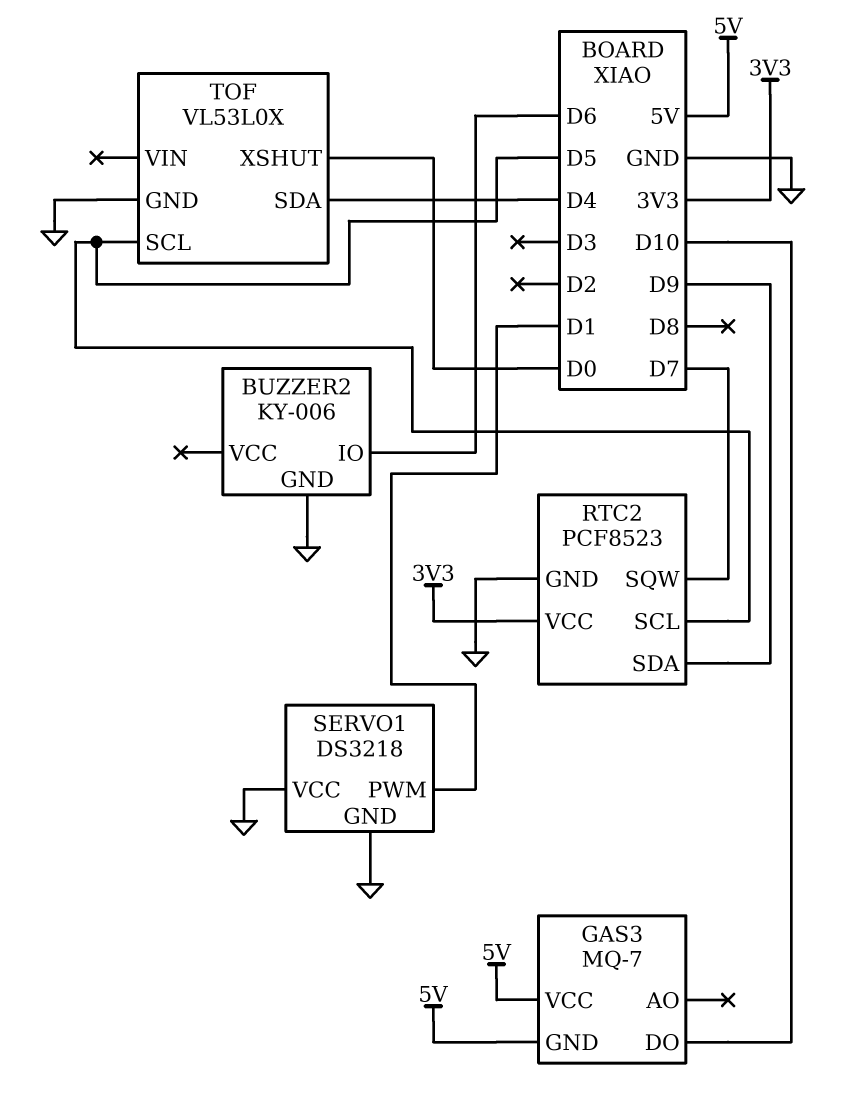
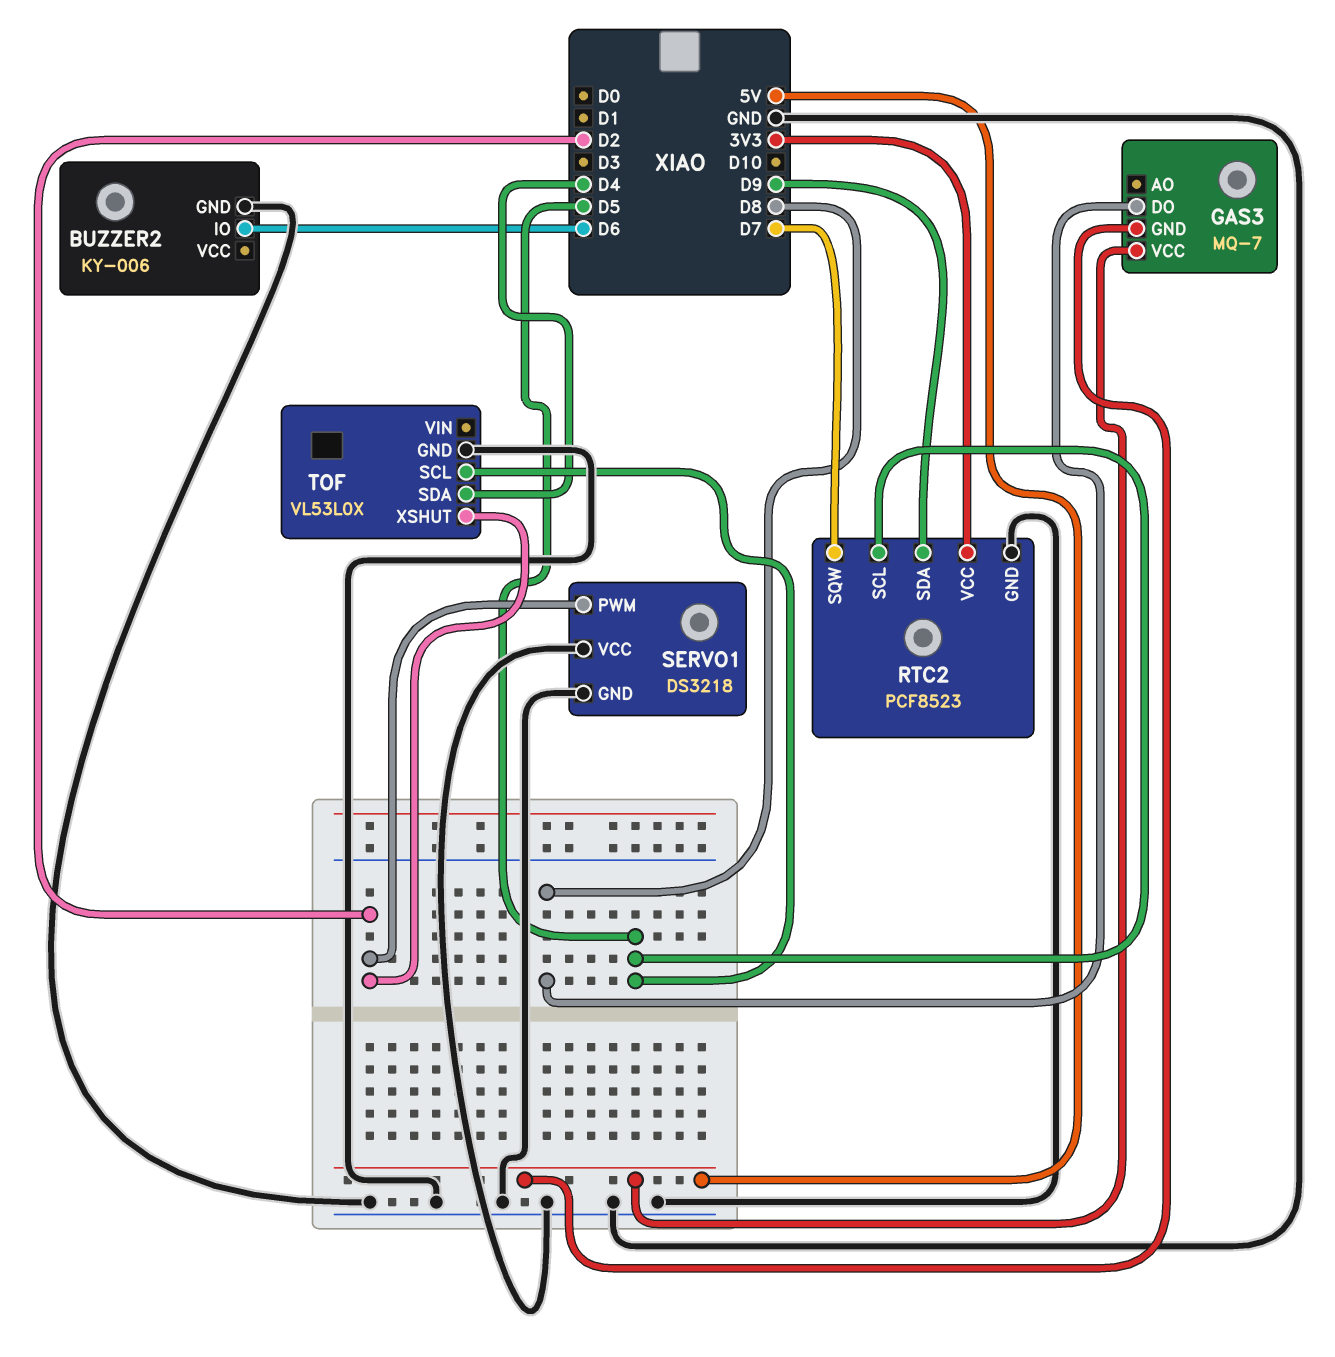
GAS3 pin DO: D10 -> D8
SERVO1 pin PWM: D1 -> D2
TOF pin XSHUT: D0 -> D2

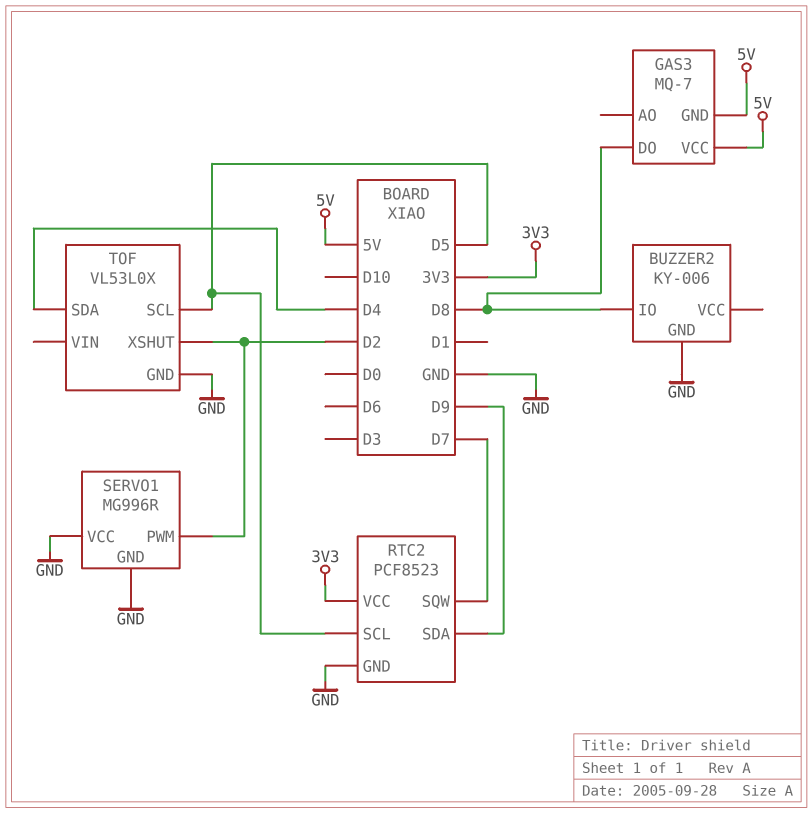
BUZZER2 pin IO: D6 -> D8
SERVO1: DS3218 -> MG996R

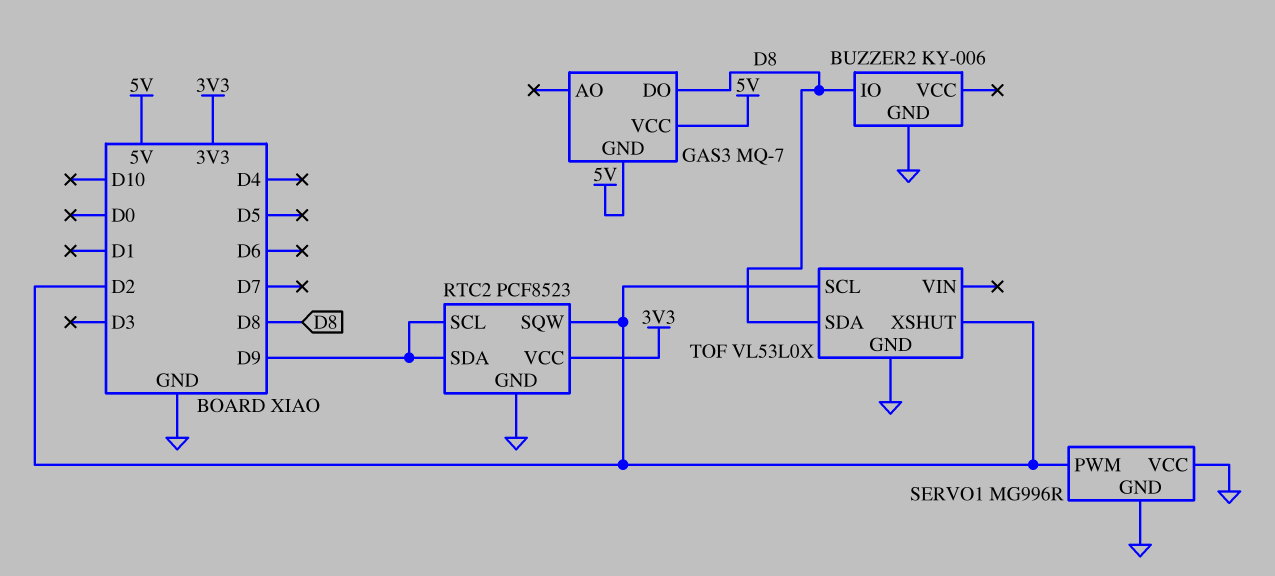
RTC2 pin SCL: D5 -> D9
RTC2 pin SQW: D7 -> D2
TOF pin SCL: D5 -> D2
TOF pin SDA: D4 -> D8

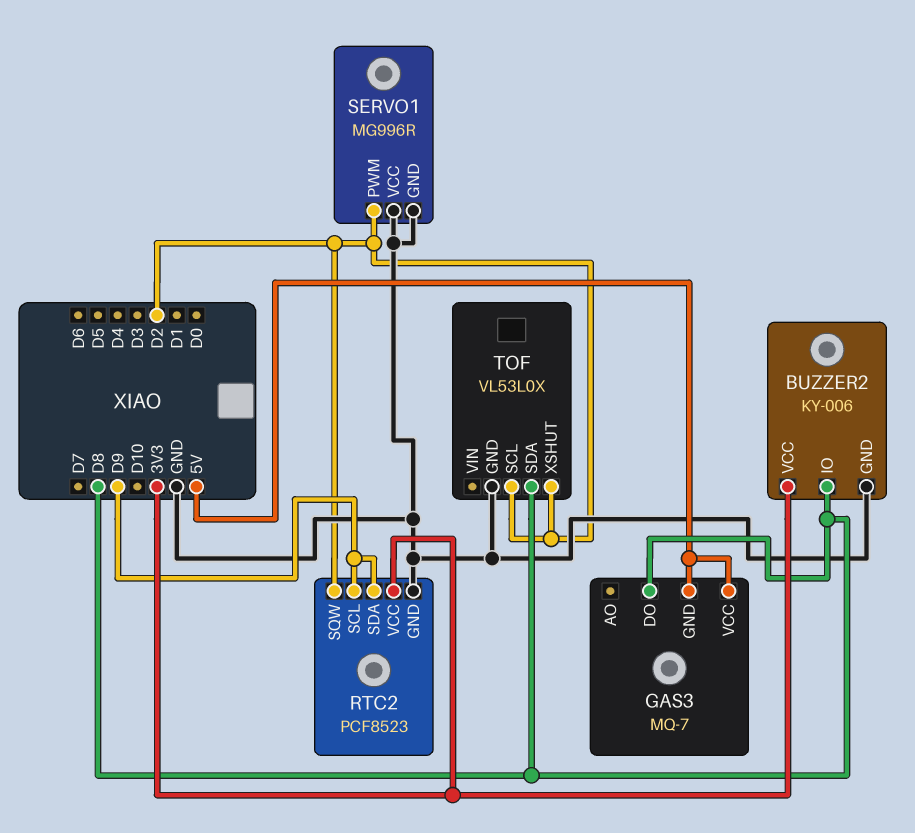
BUZZER2 pin VCC: none -> 3V3

